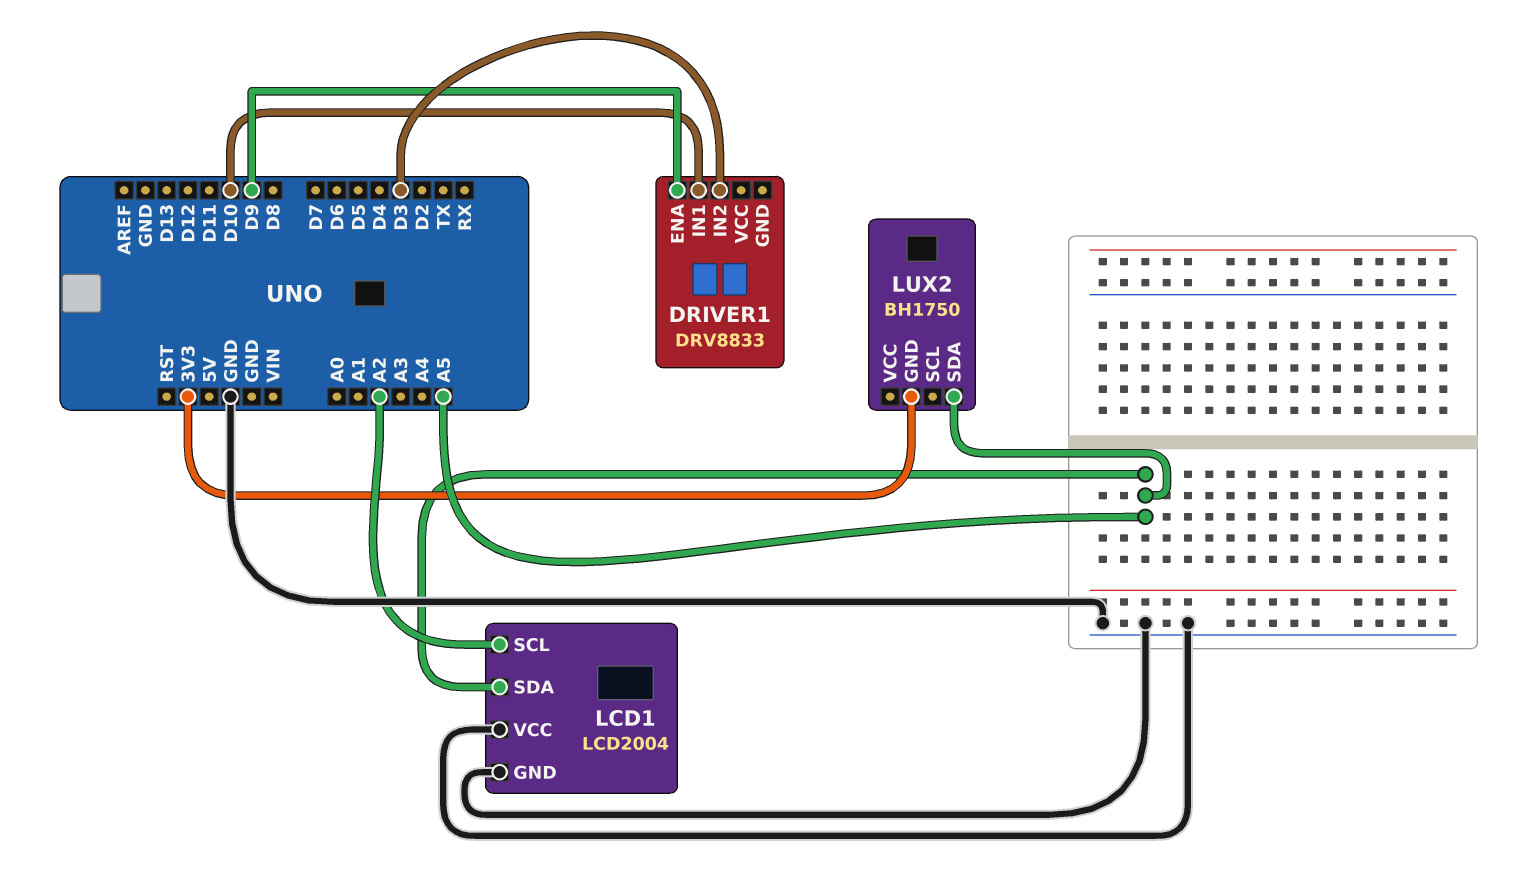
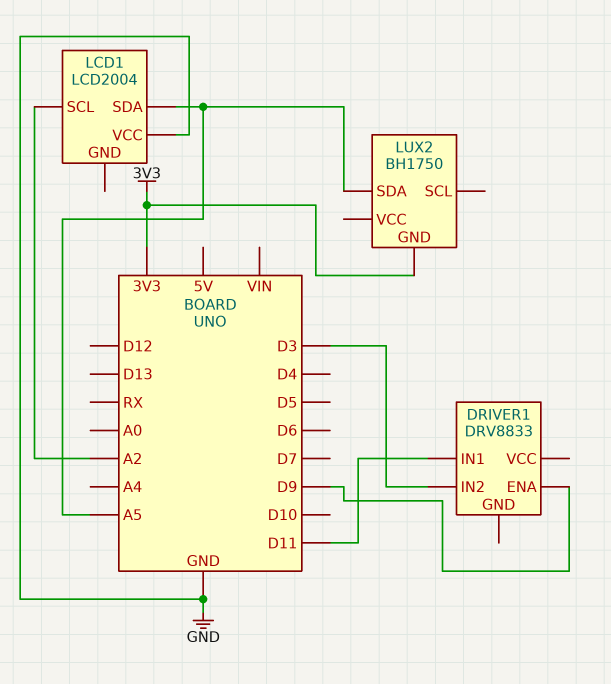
DRIVER1 pin IN1: D10 -> D11
LCD1 pin GND: GND -> none

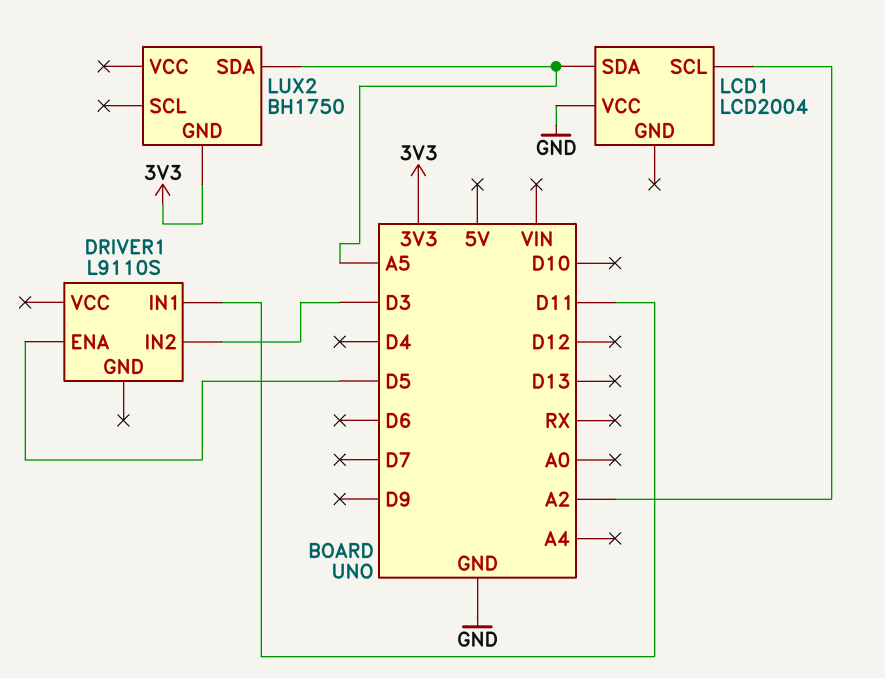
DRIVER1: DRV8833 -> L9110S
DRIVER1 pin ENA: D9 -> D5

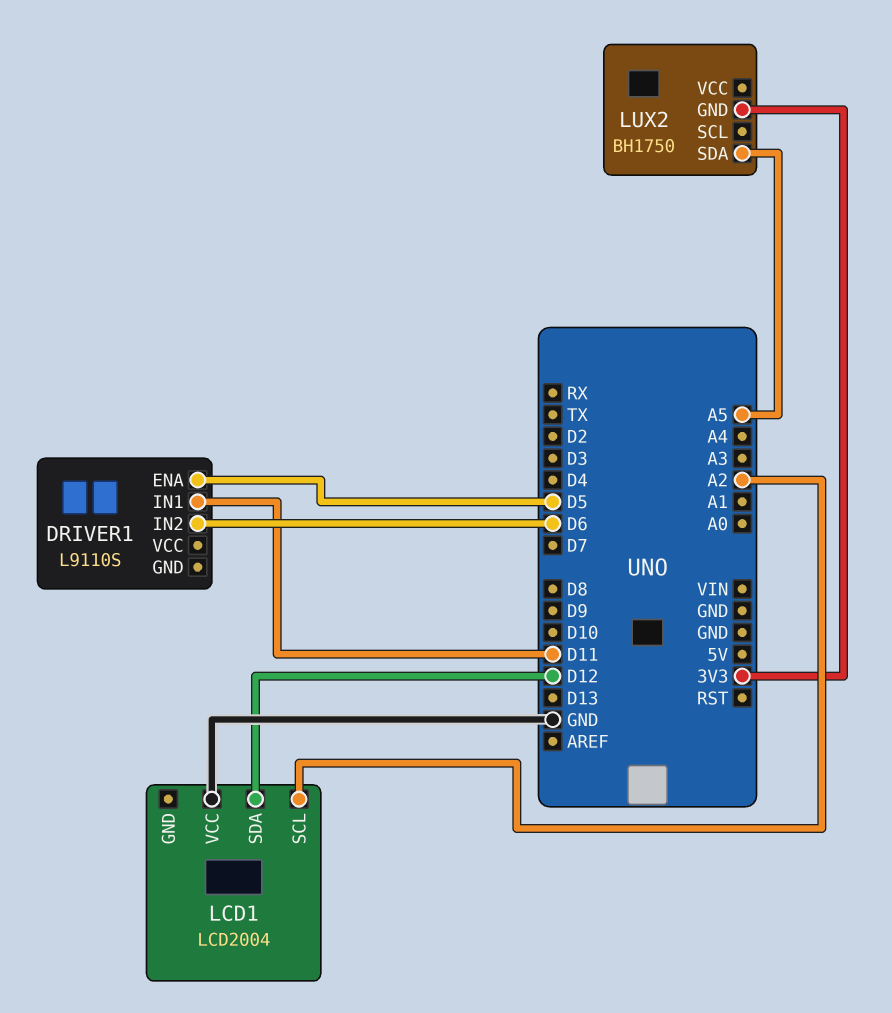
DRIVER1 pin IN2: D3 -> D6
LCD1 pin SDA: A5 -> D12

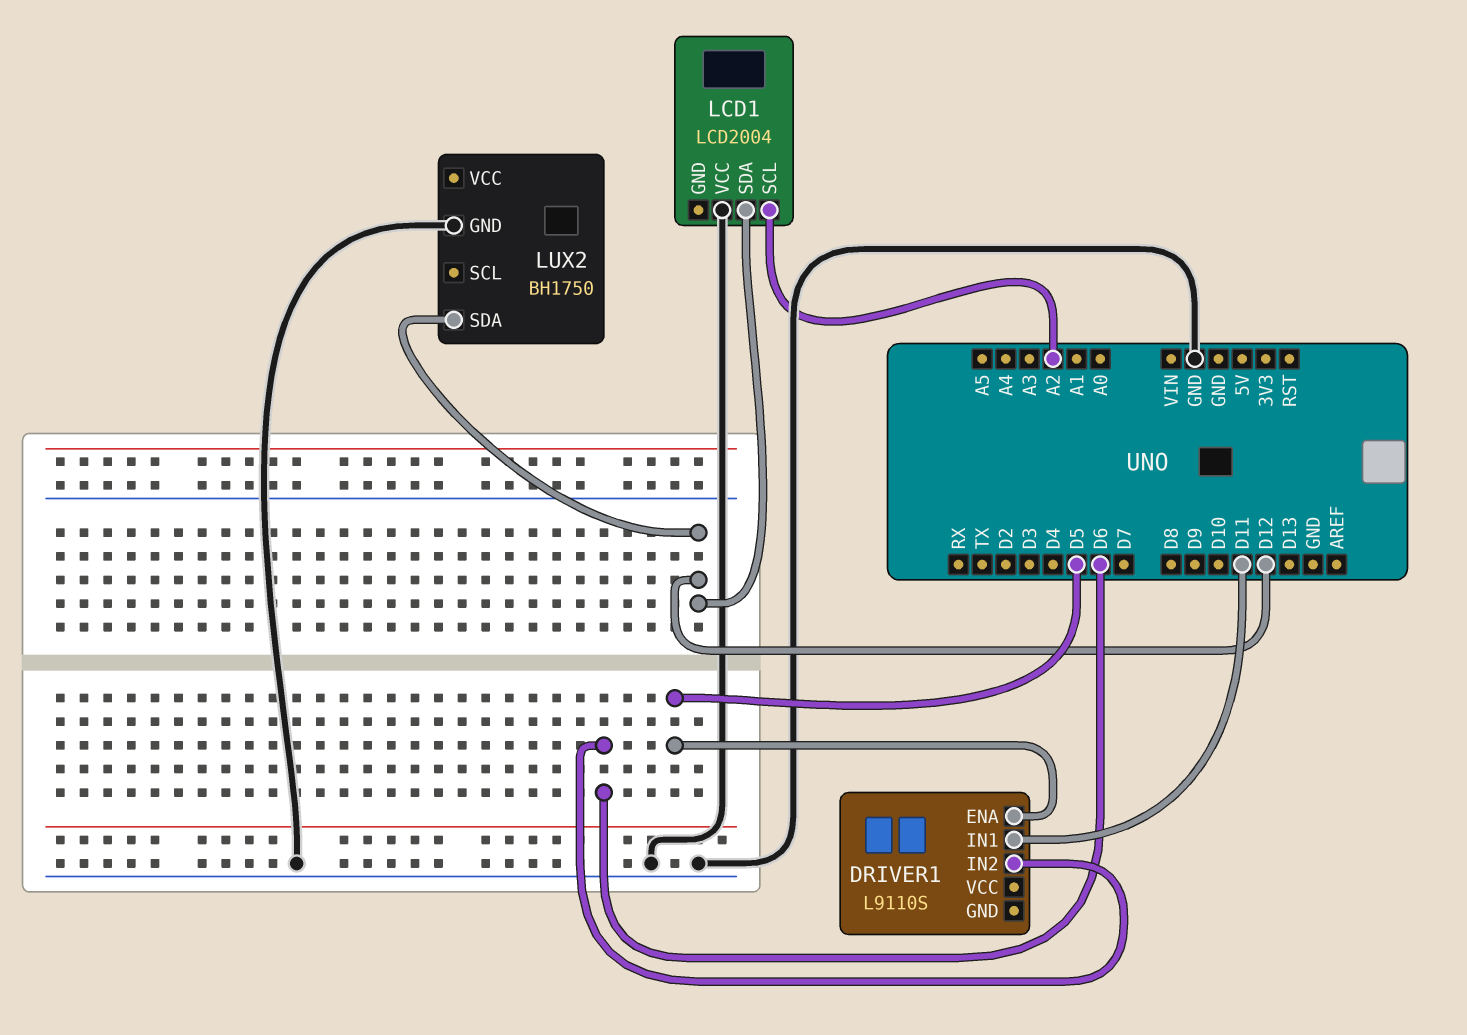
LUX2 pin GND: 3V3 -> GND
LUX2 pin SDA: A5 -> D12

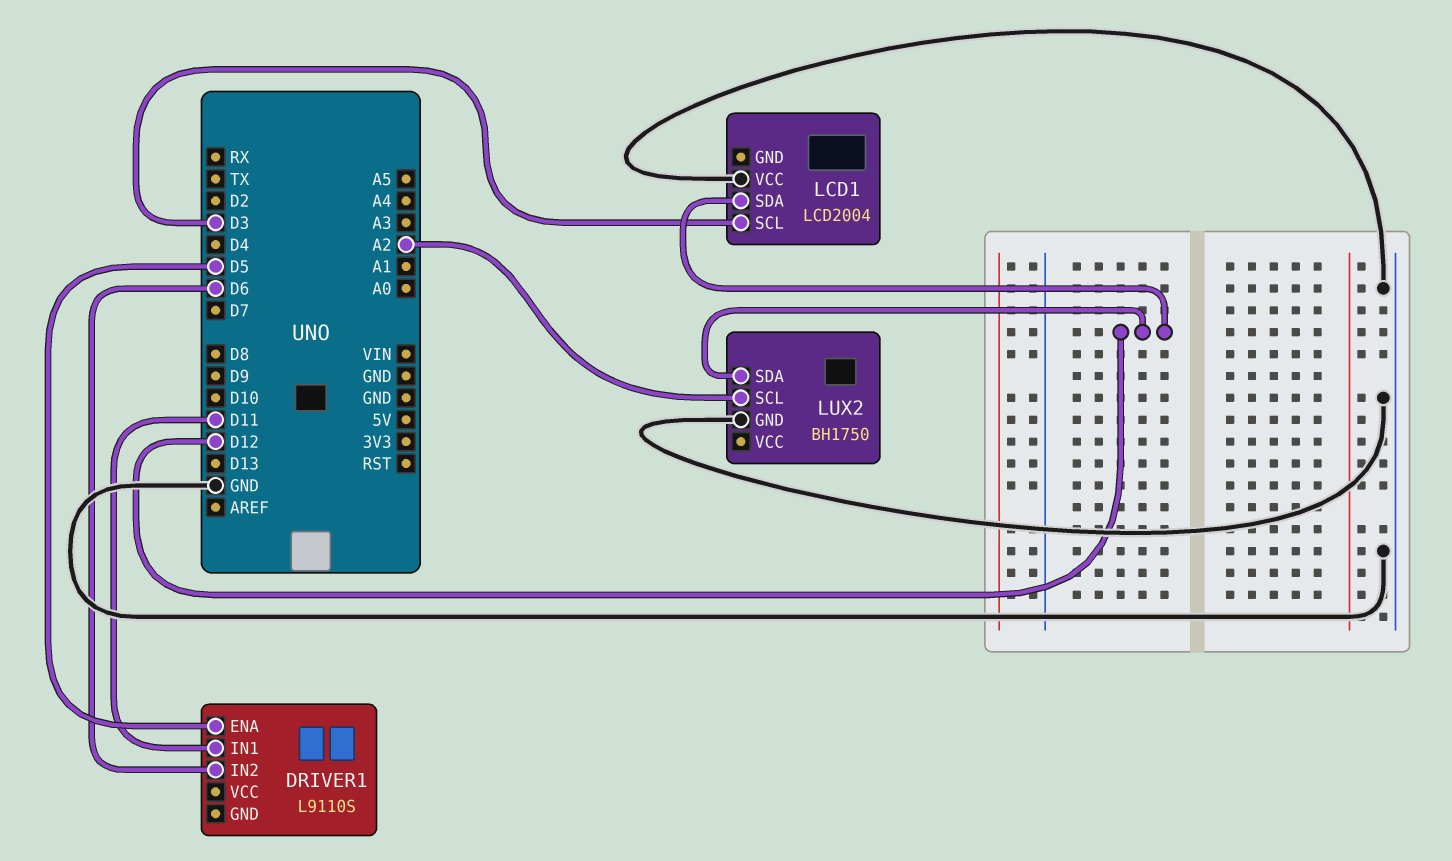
LCD1 pin SCL: A2 -> D3
LUX2 pin SCL: none -> A2

